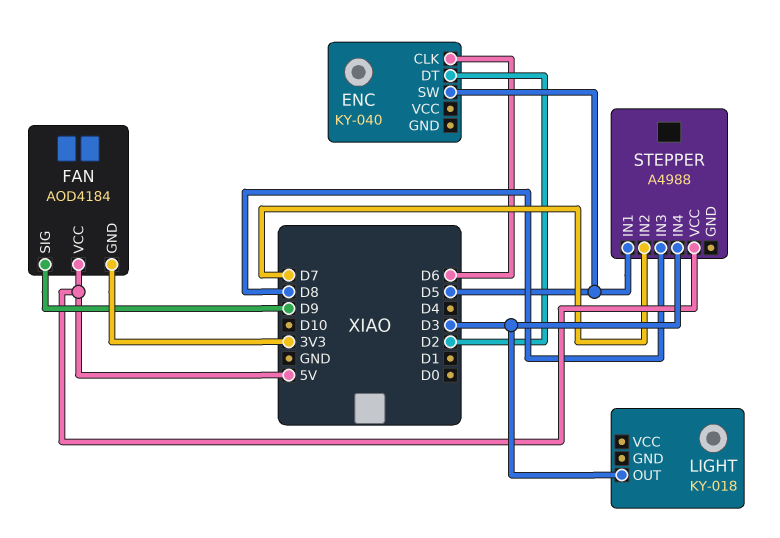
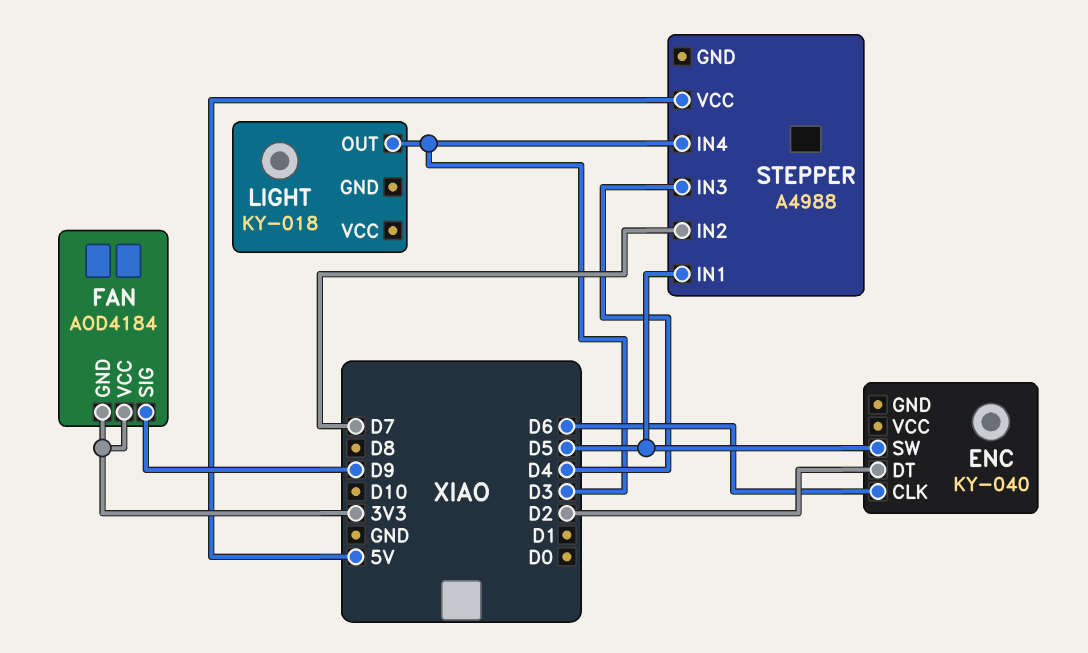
FAN pin VCC: 5V -> 3V3
STEPPER pin IN3: D8 -> D4

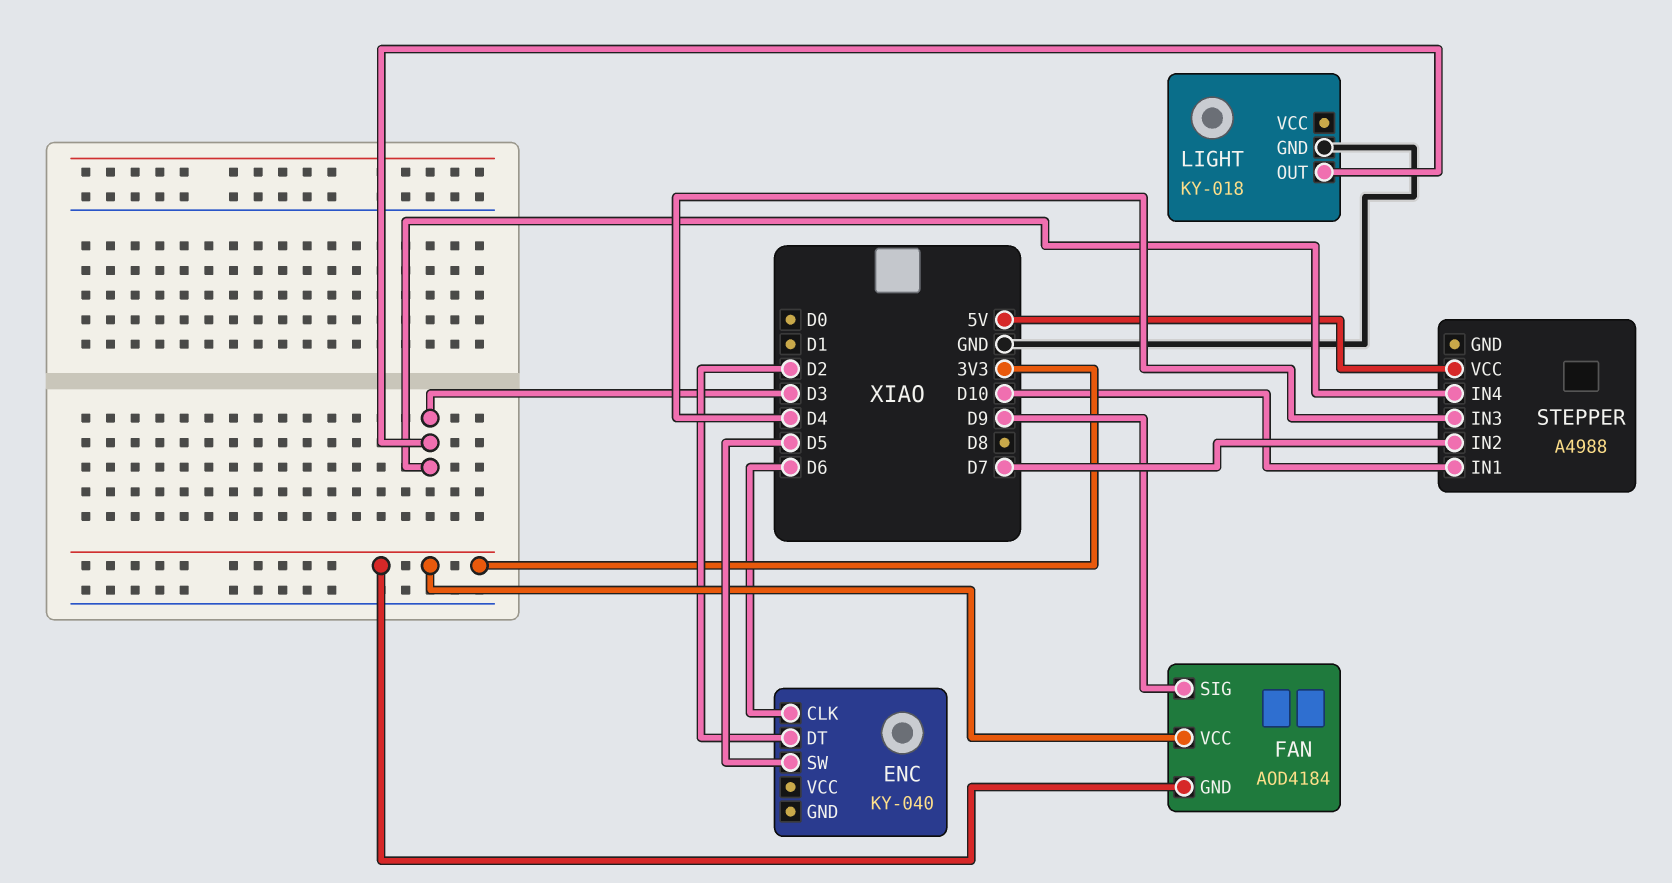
LIGHT pin GND: none -> GND
STEPPER pin IN1: D5 -> D10

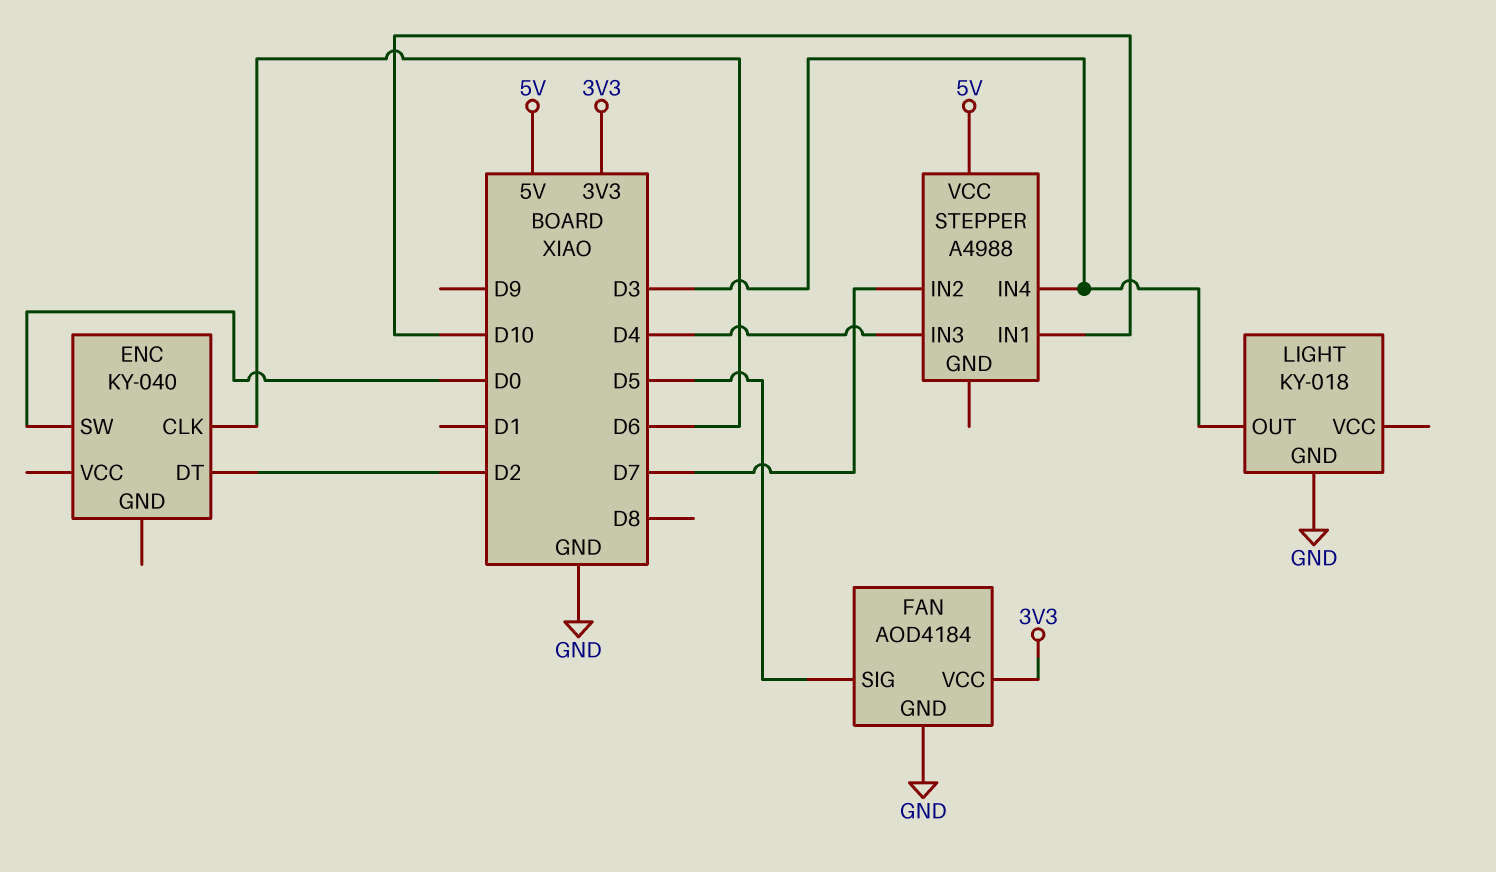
ENC pin SW: D5 -> D0
FAN pin GND: 3V3 -> GND
FAN pin SIG: D9 -> D5

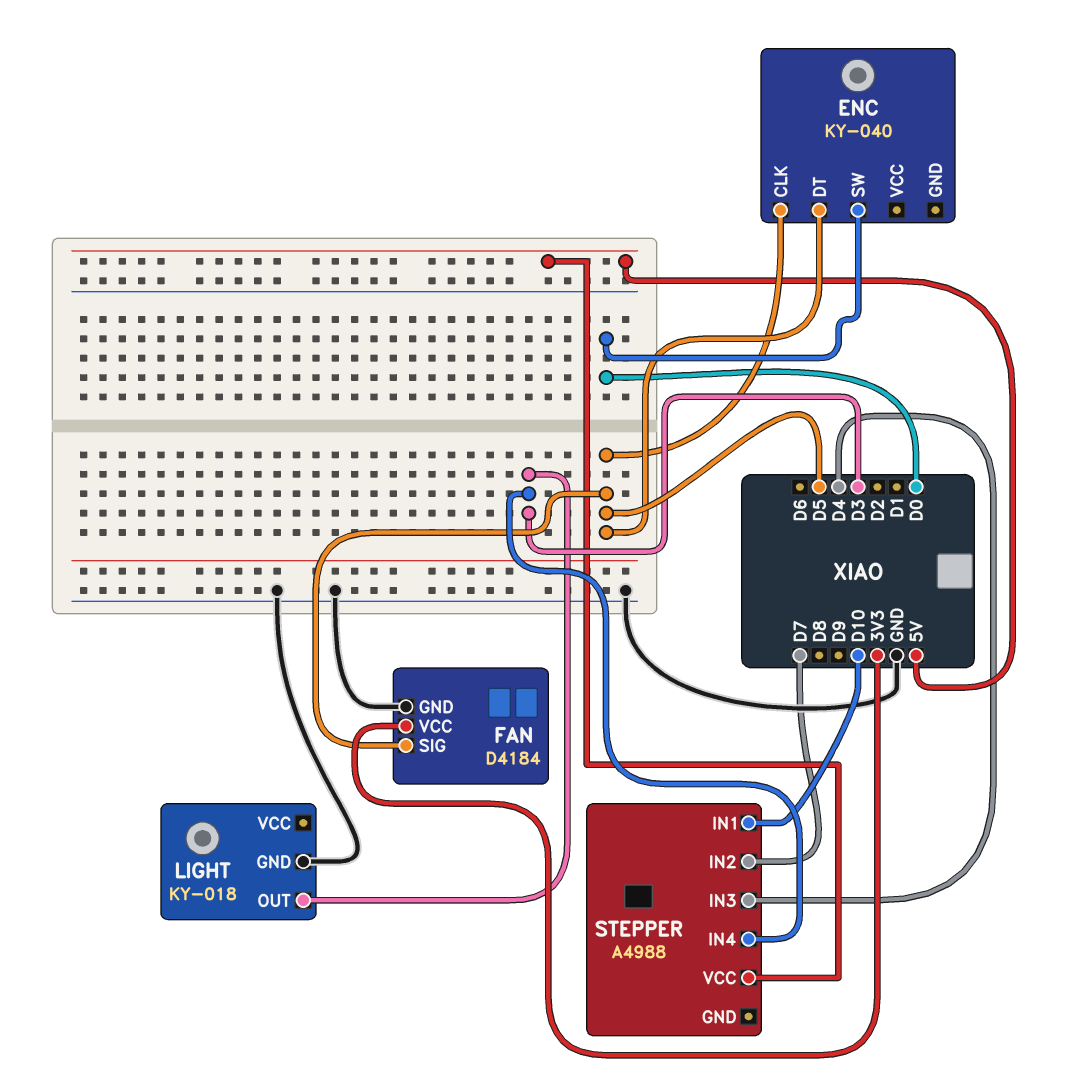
ENC pin CLK: D6 -> D5
ENC pin DT: D2 -> D5
FAN: AOD4184 -> D4184

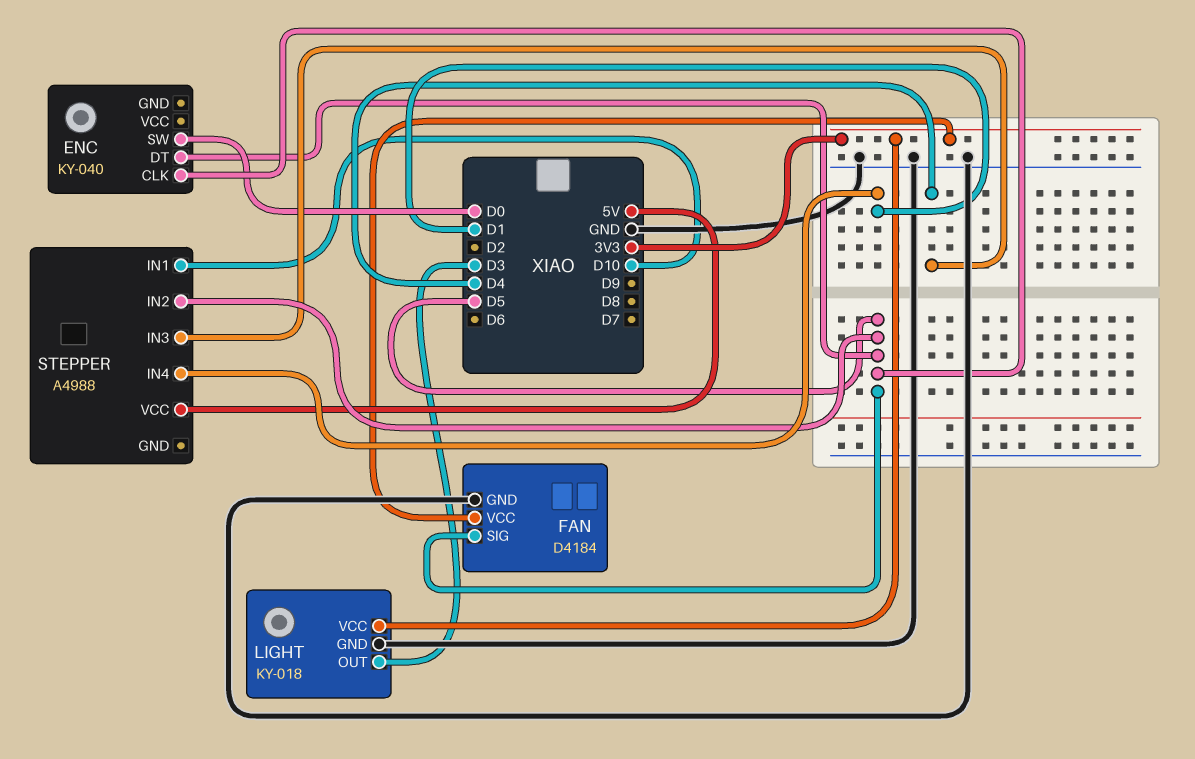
LIGHT pin VCC: none -> 3V3
STEPPER pin IN2: D7 -> D5
STEPPER pin IN4: D3 -> D1

